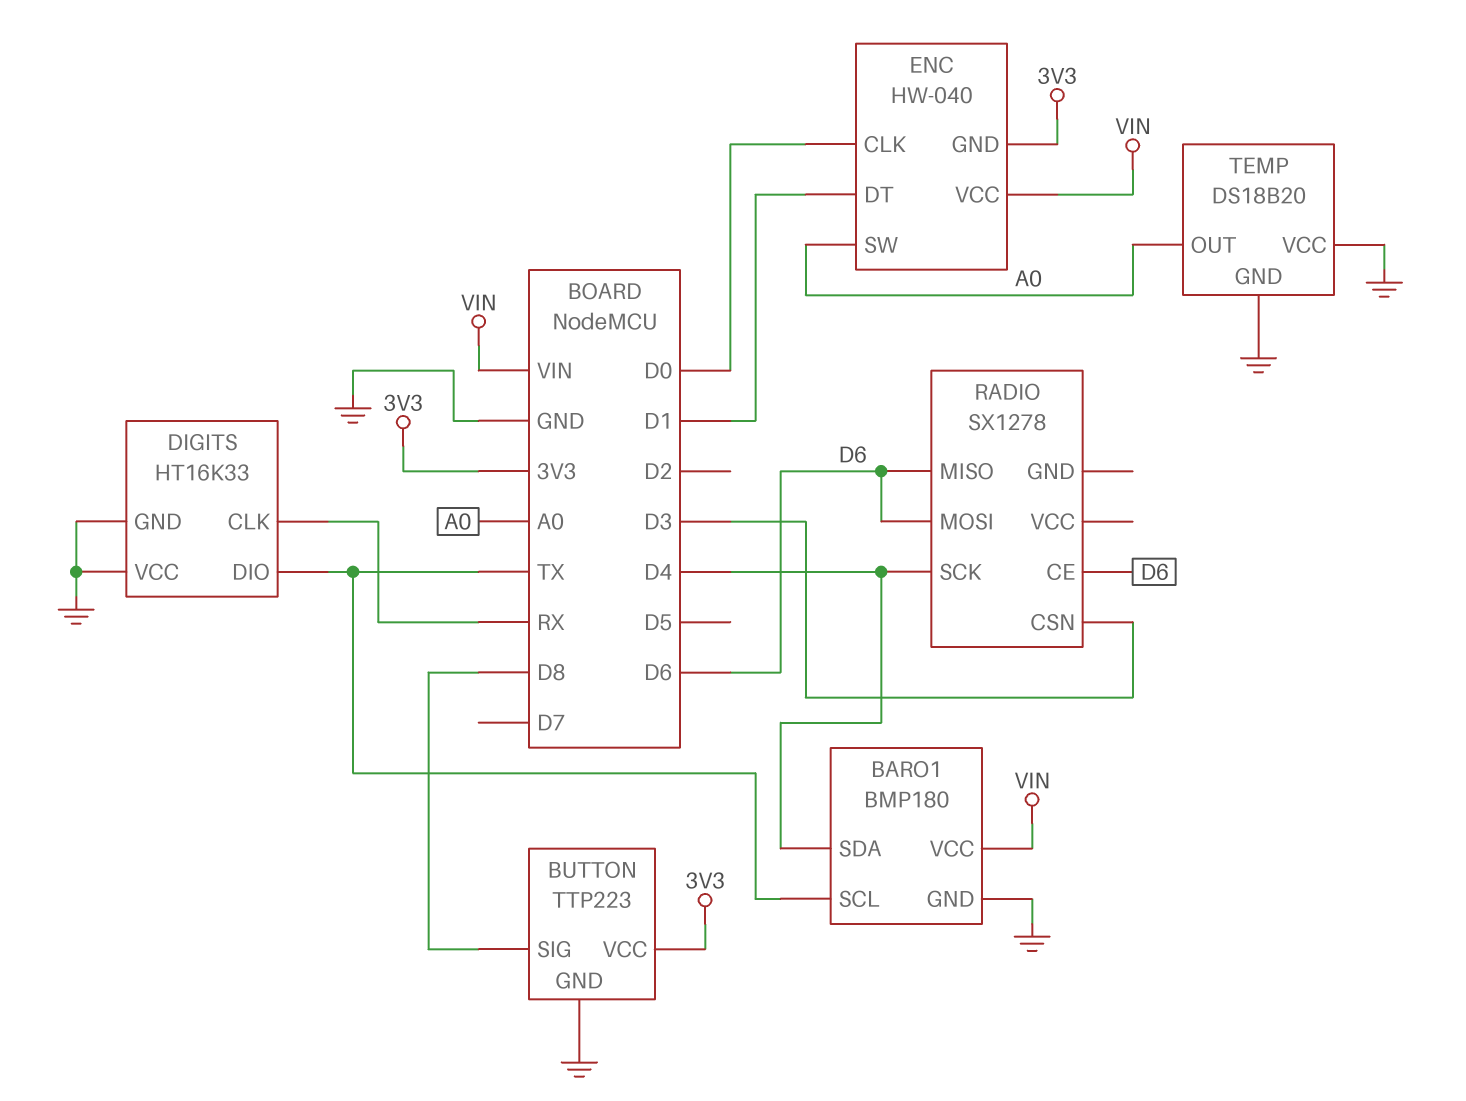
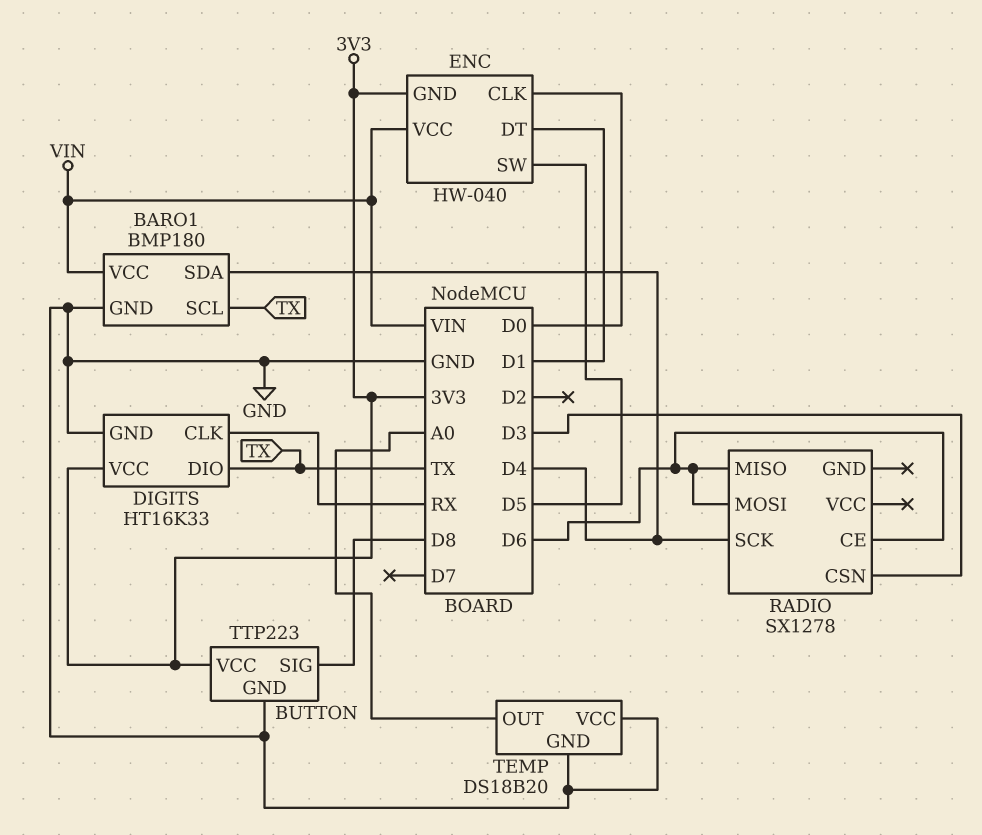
DIGITS pin VCC: GND -> 3V3
ENC pin SW: A0 -> D5

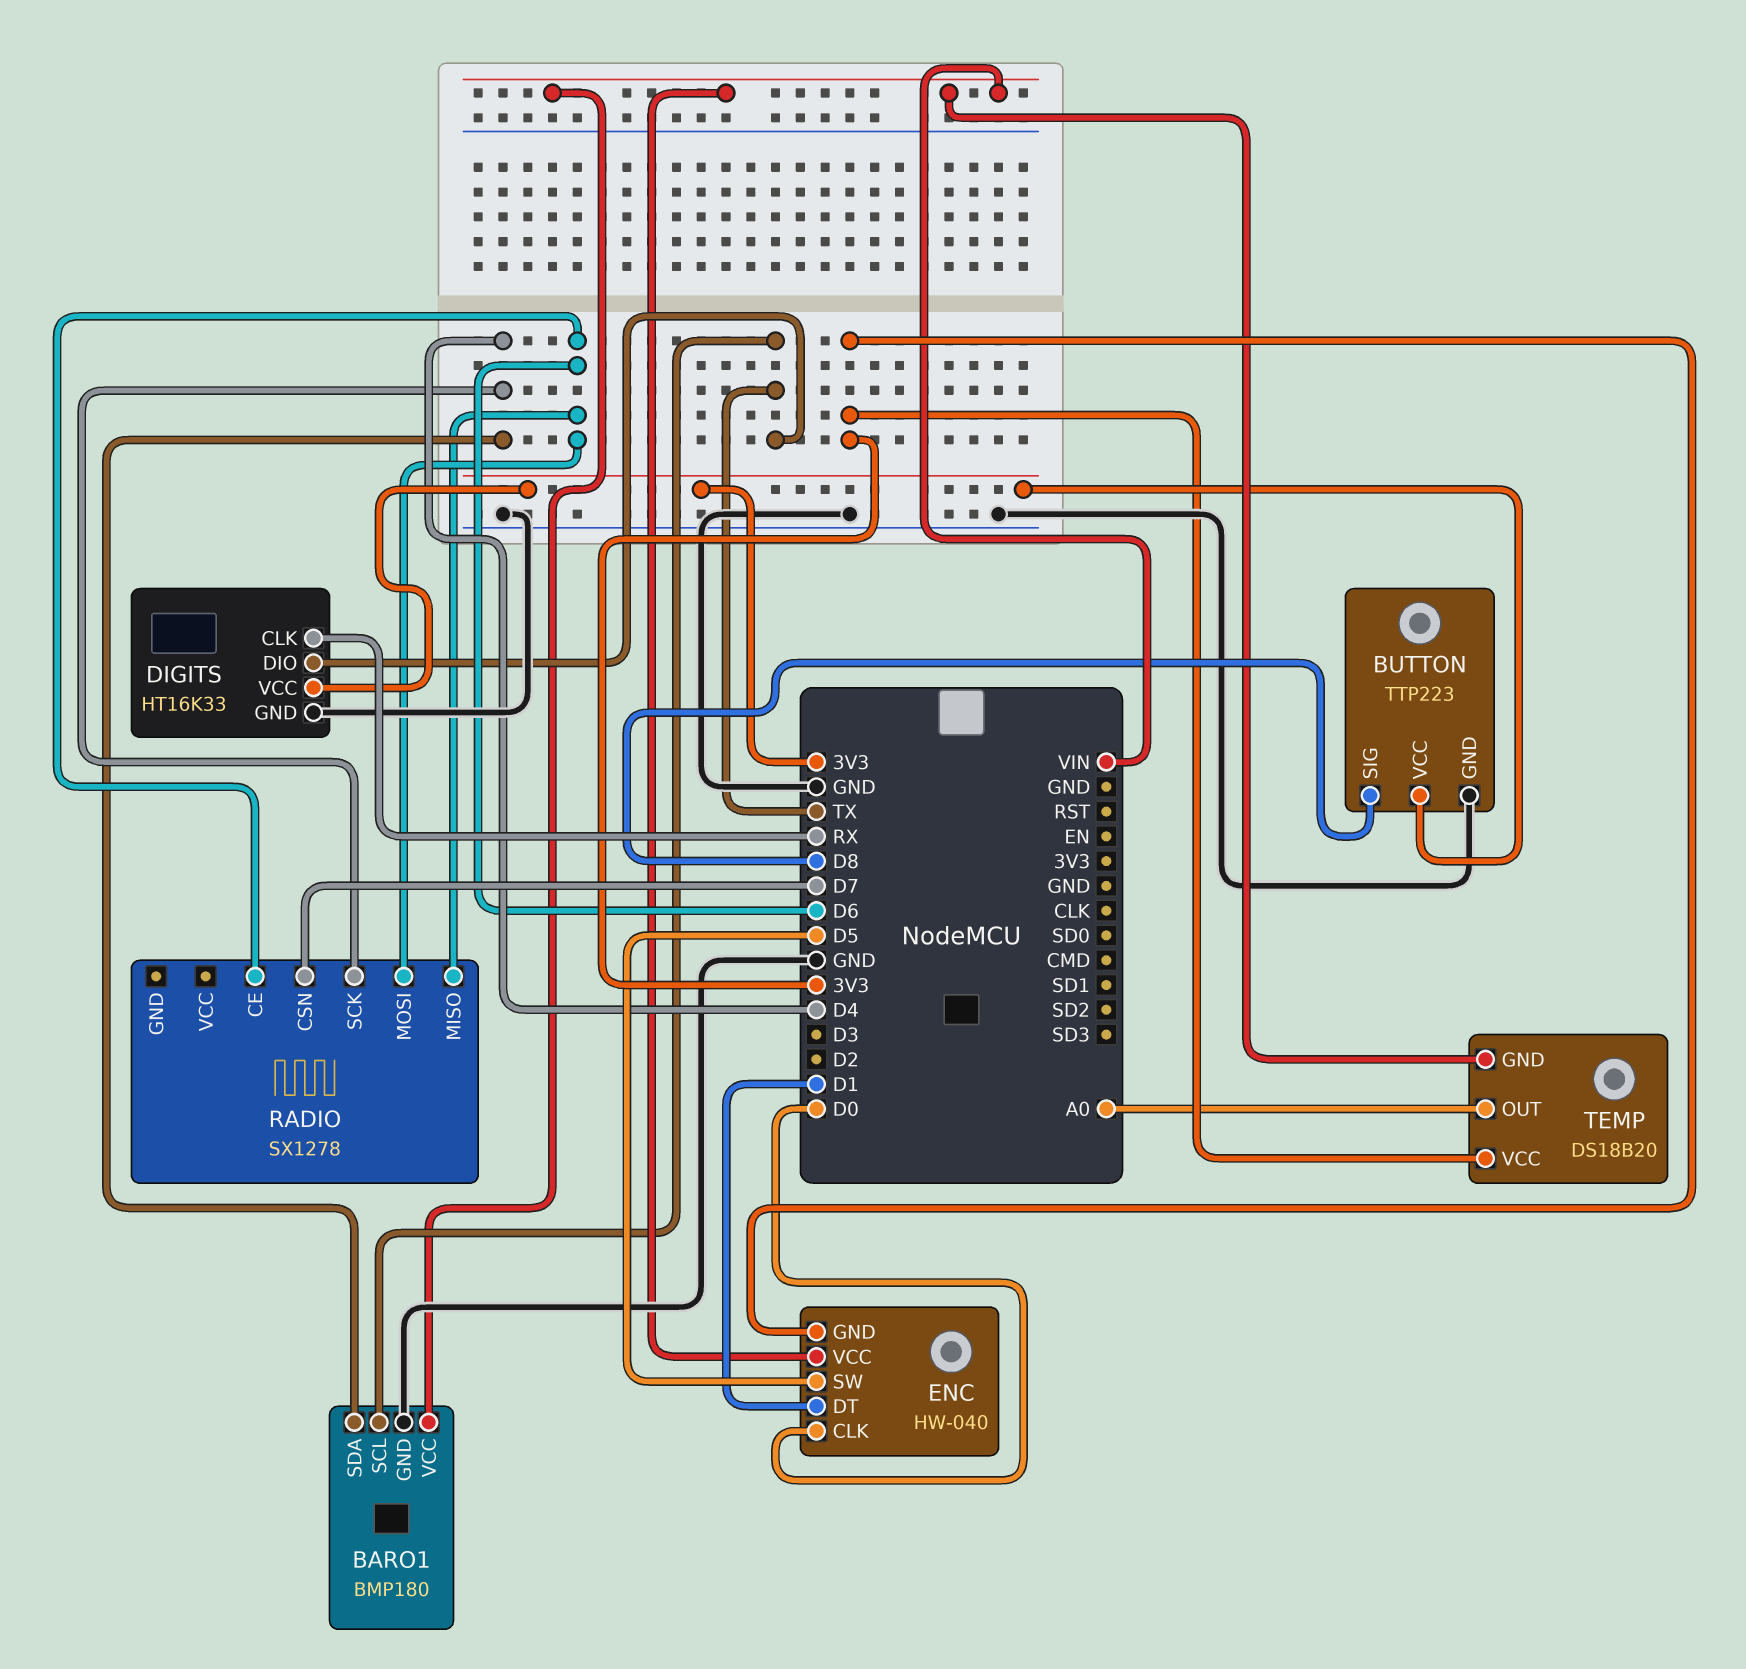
RADIO pin CSN: D3 -> D7
TEMP pin GND: GND -> VIN
TEMP pin VCC: GND -> 3V3

